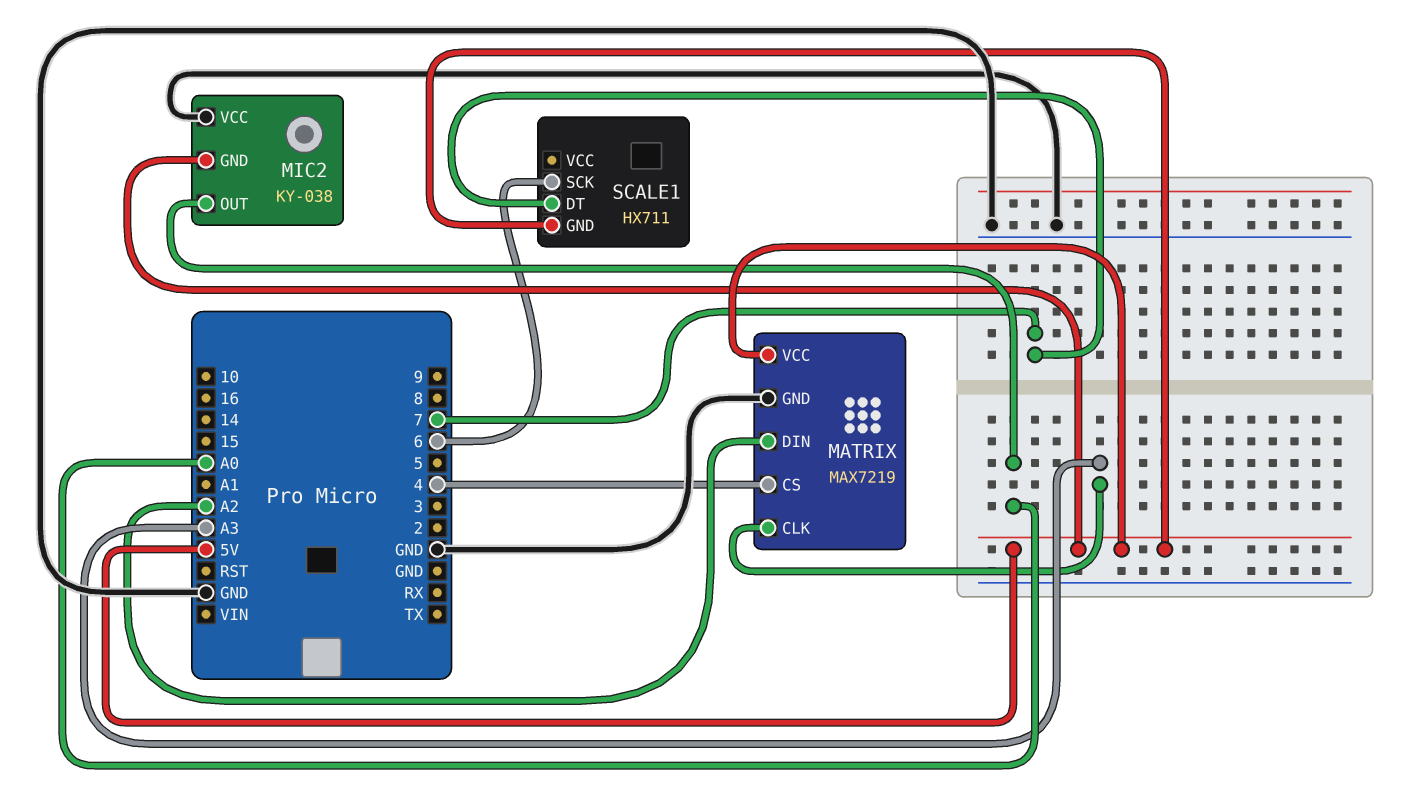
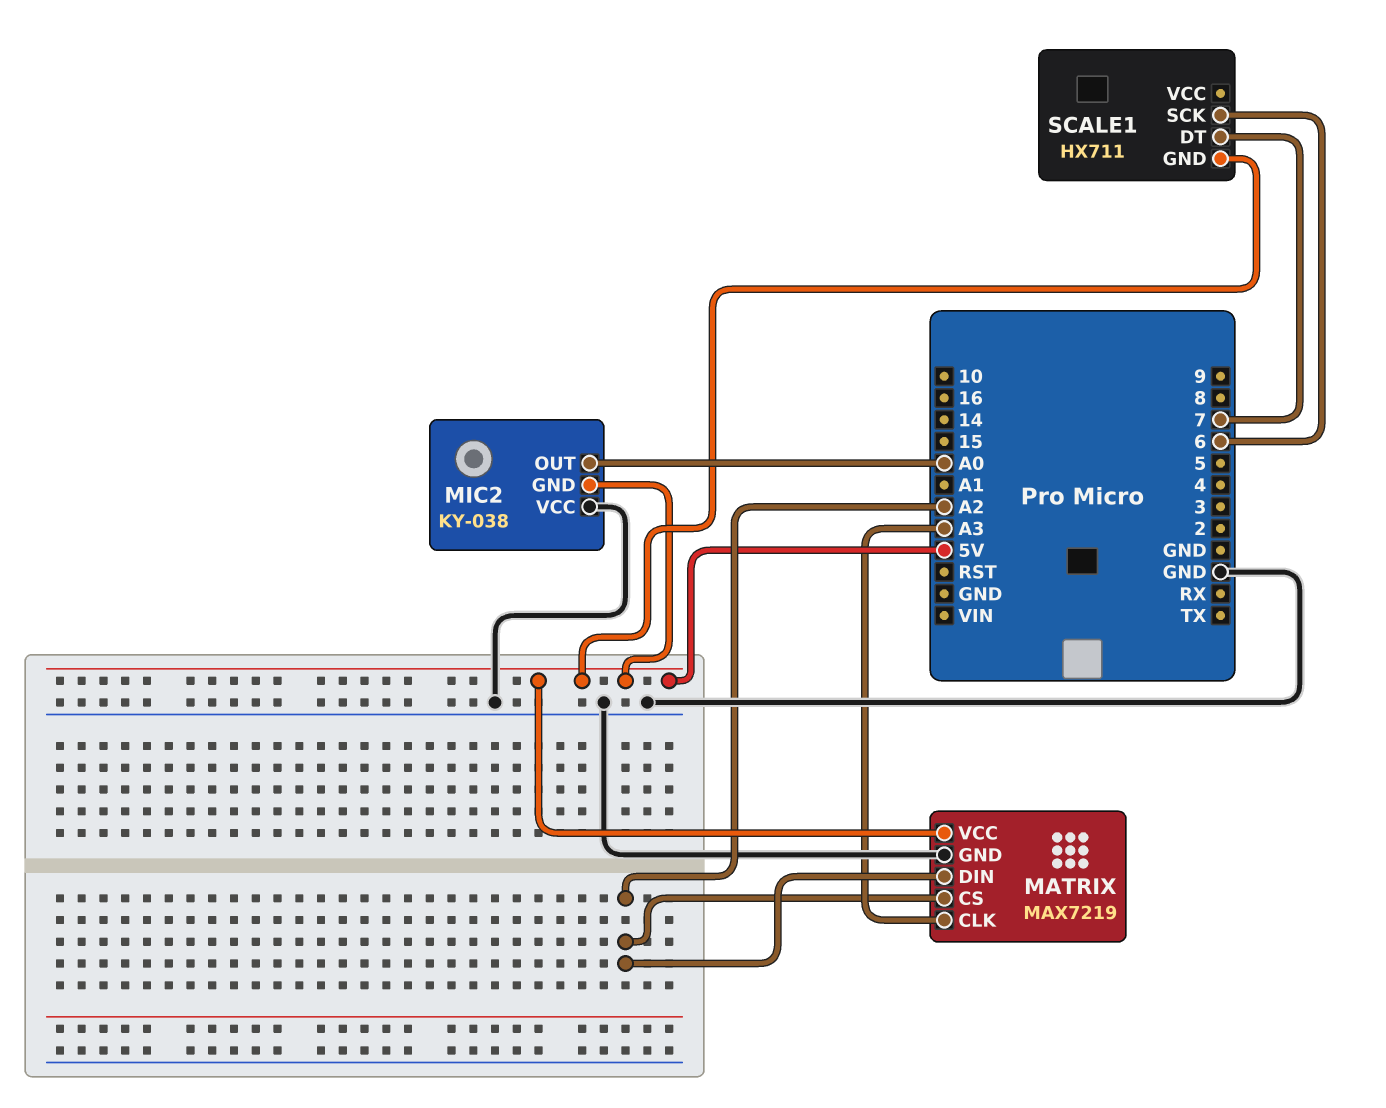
MATRIX pin CS: 4 -> A2

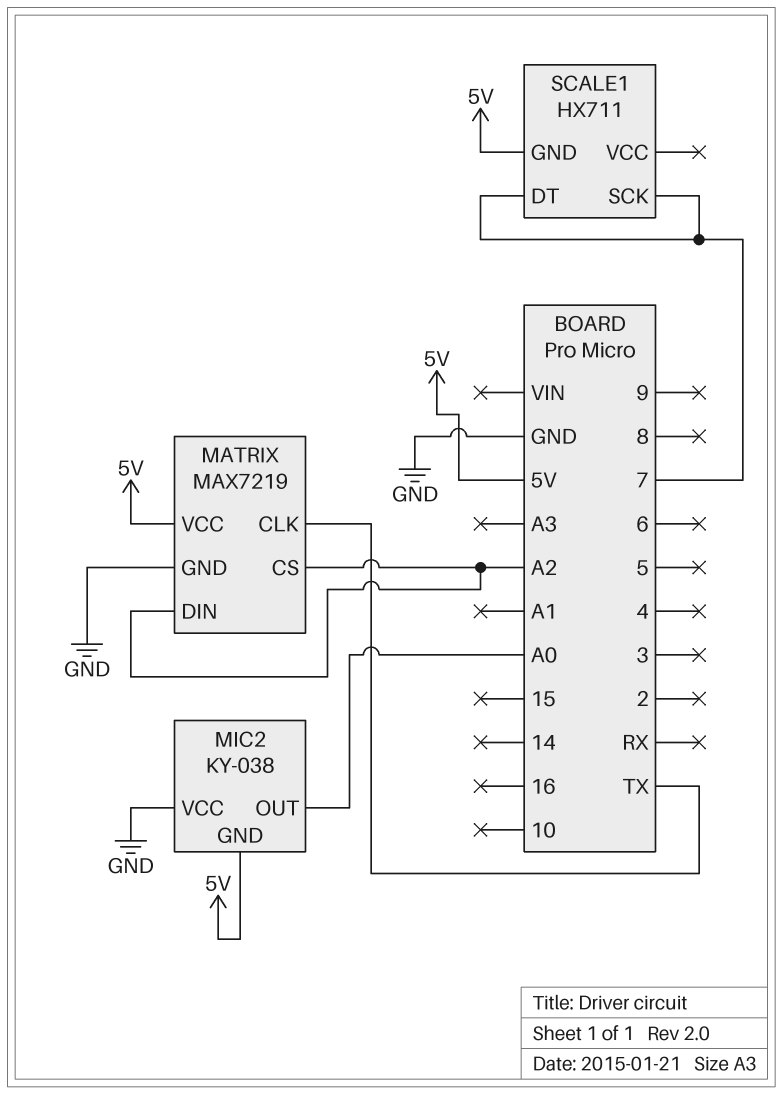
MATRIX pin CLK: A3 -> TX
SCALE1 pin SCK: 6 -> 7

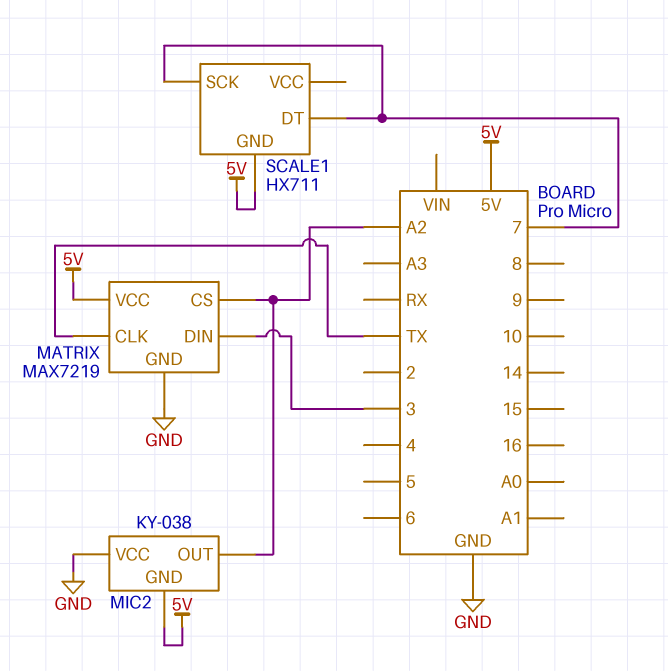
MATRIX pin DIN: A2 -> 3
MIC2 pin OUT: A0 -> A2

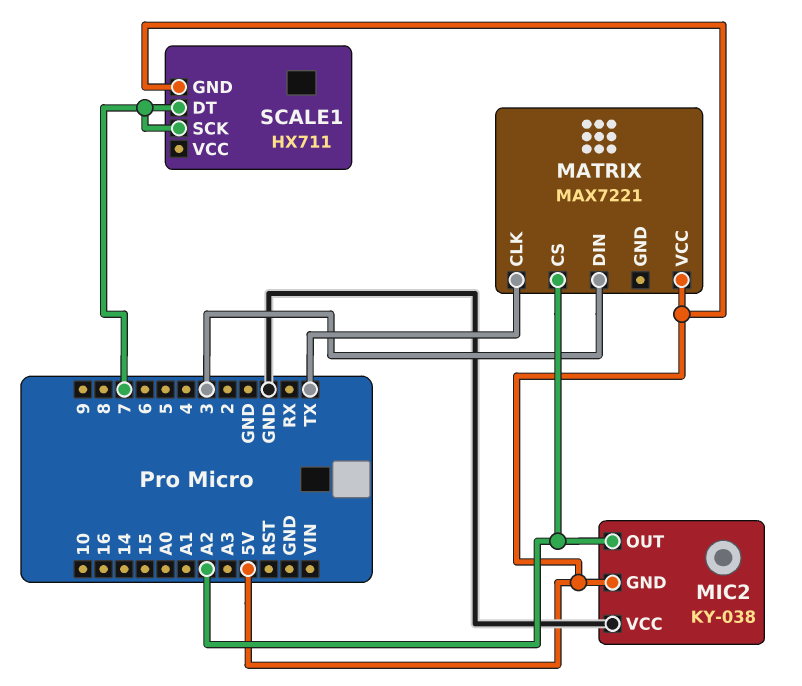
MATRIX: MAX7219 -> MAX7221
MATRIX pin GND: GND -> none

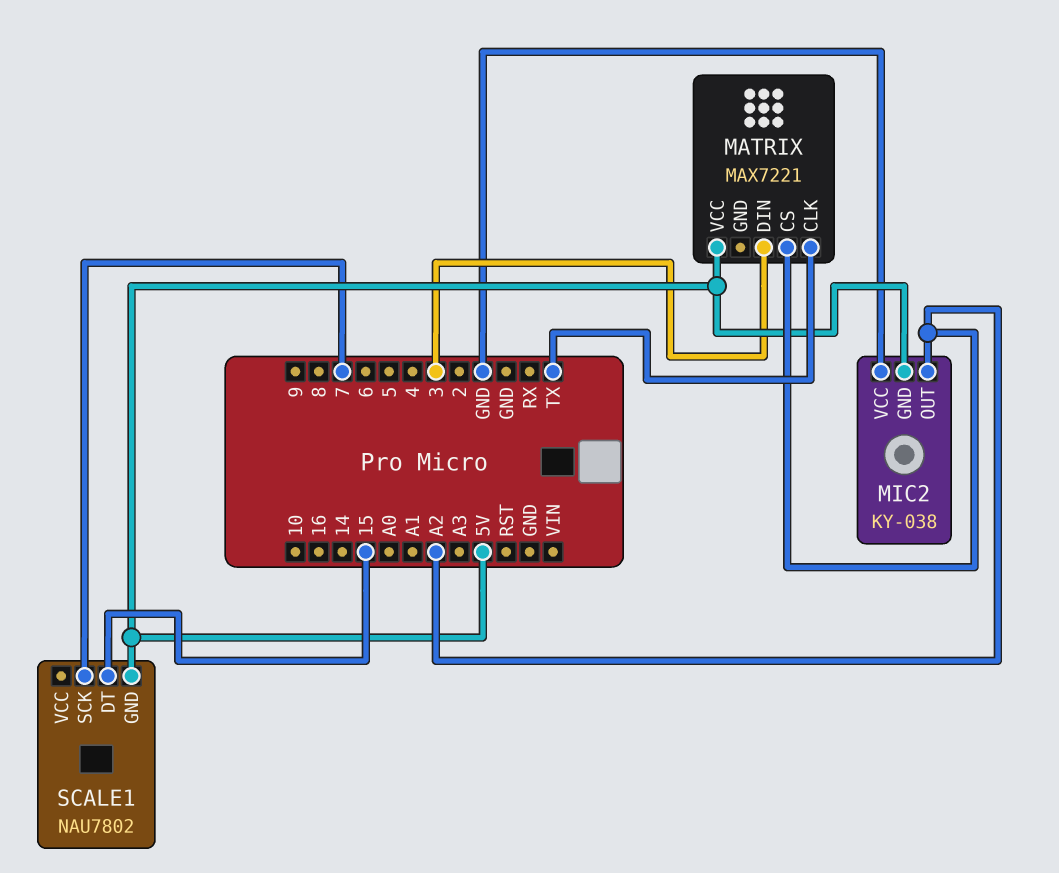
SCALE1: HX711 -> NAU7802
SCALE1 pin DT: 7 -> 15

